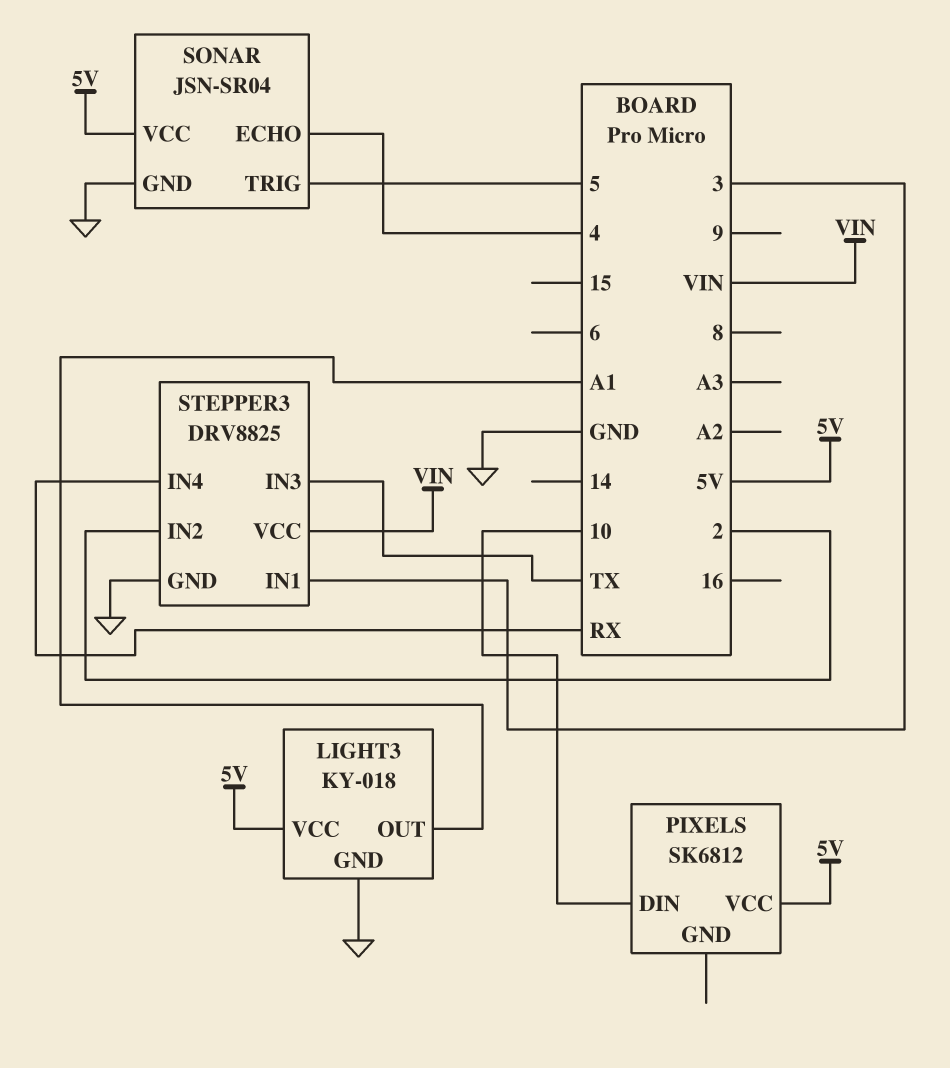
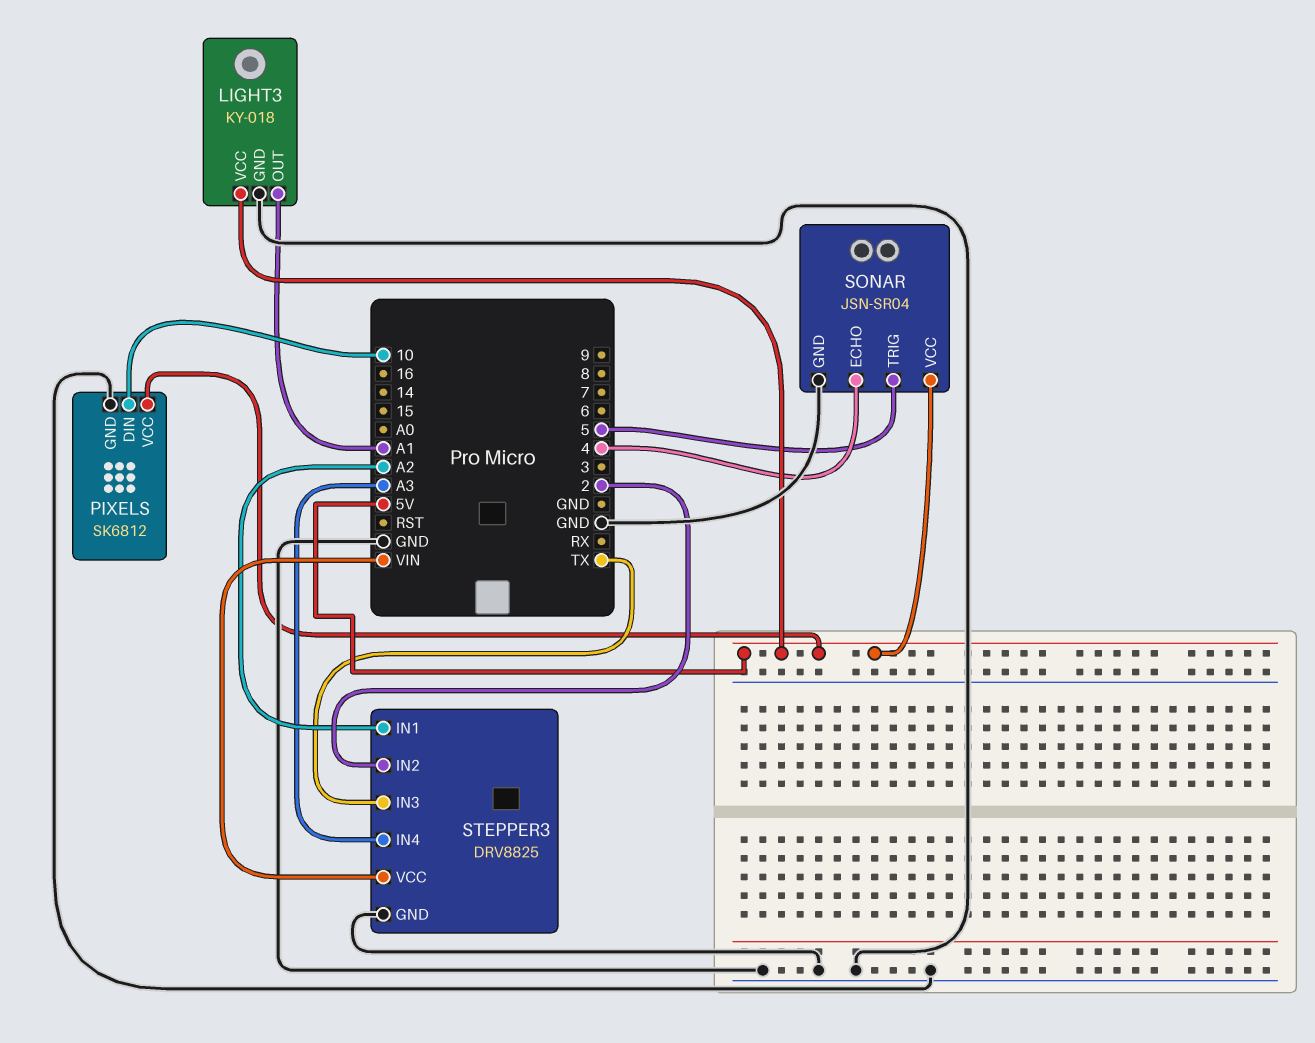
PIXELS pin GND: none -> GND
STEPPER3 pin IN1: 3 -> A2
STEPPER3 pin IN4: RX -> A3

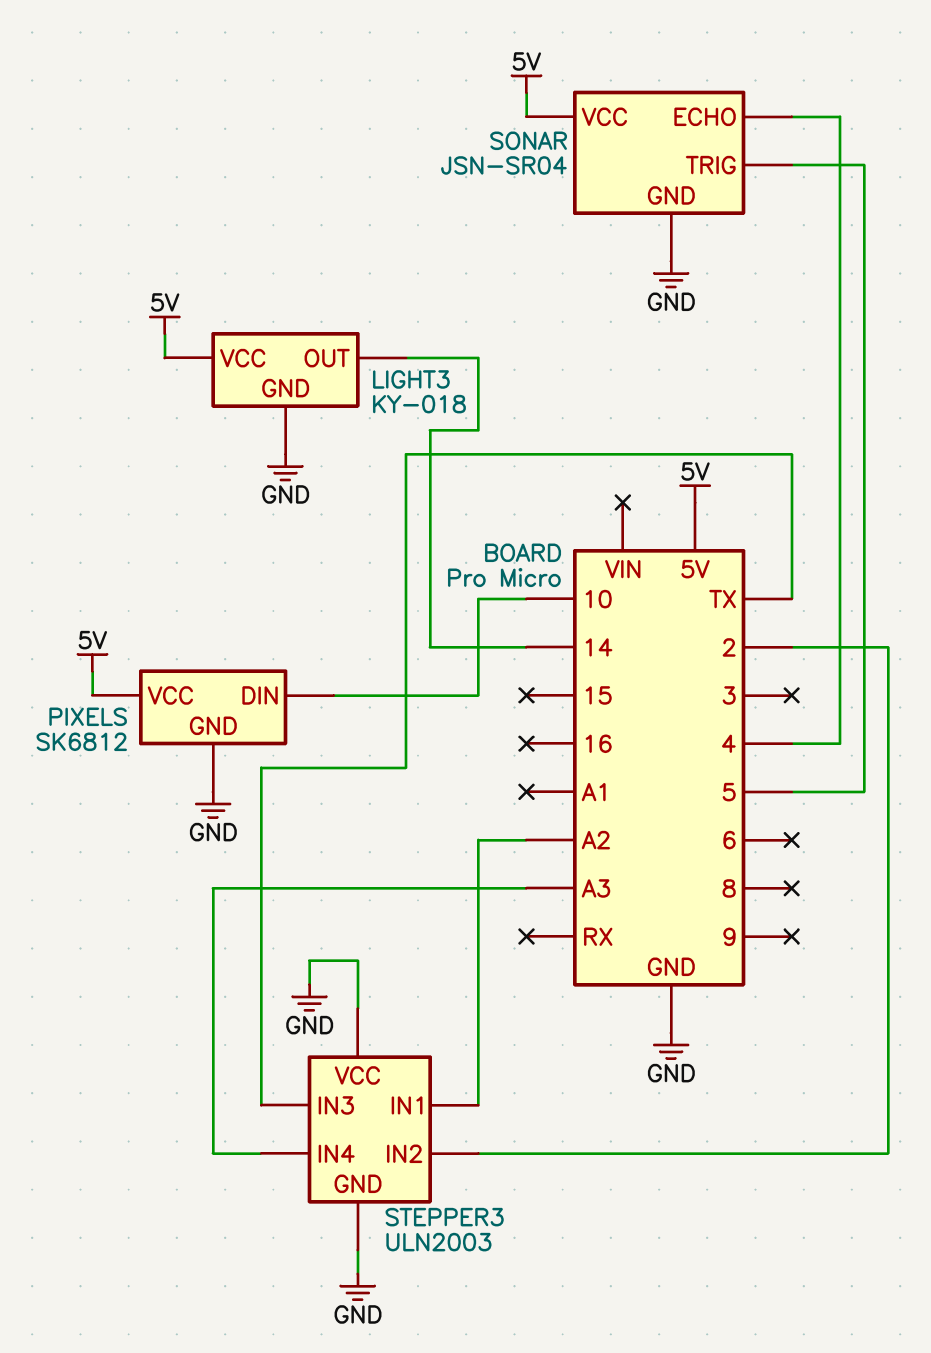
LIGHT3 pin OUT: A1 -> 14
STEPPER3: DRV8825 -> ULN2003
STEPPER3 pin VCC: VIN -> GND

